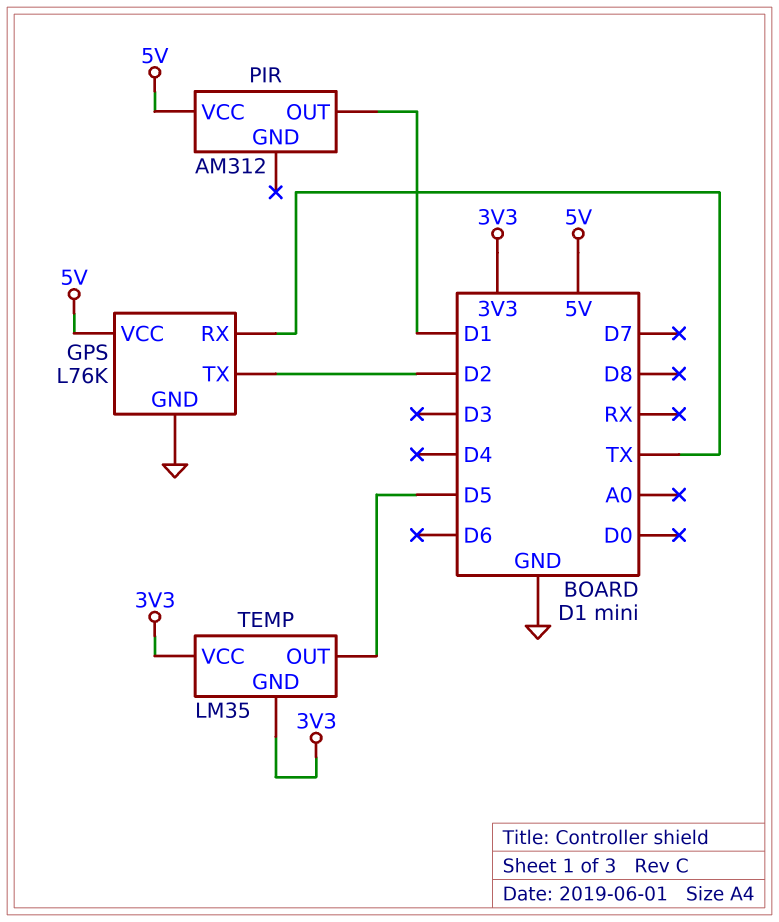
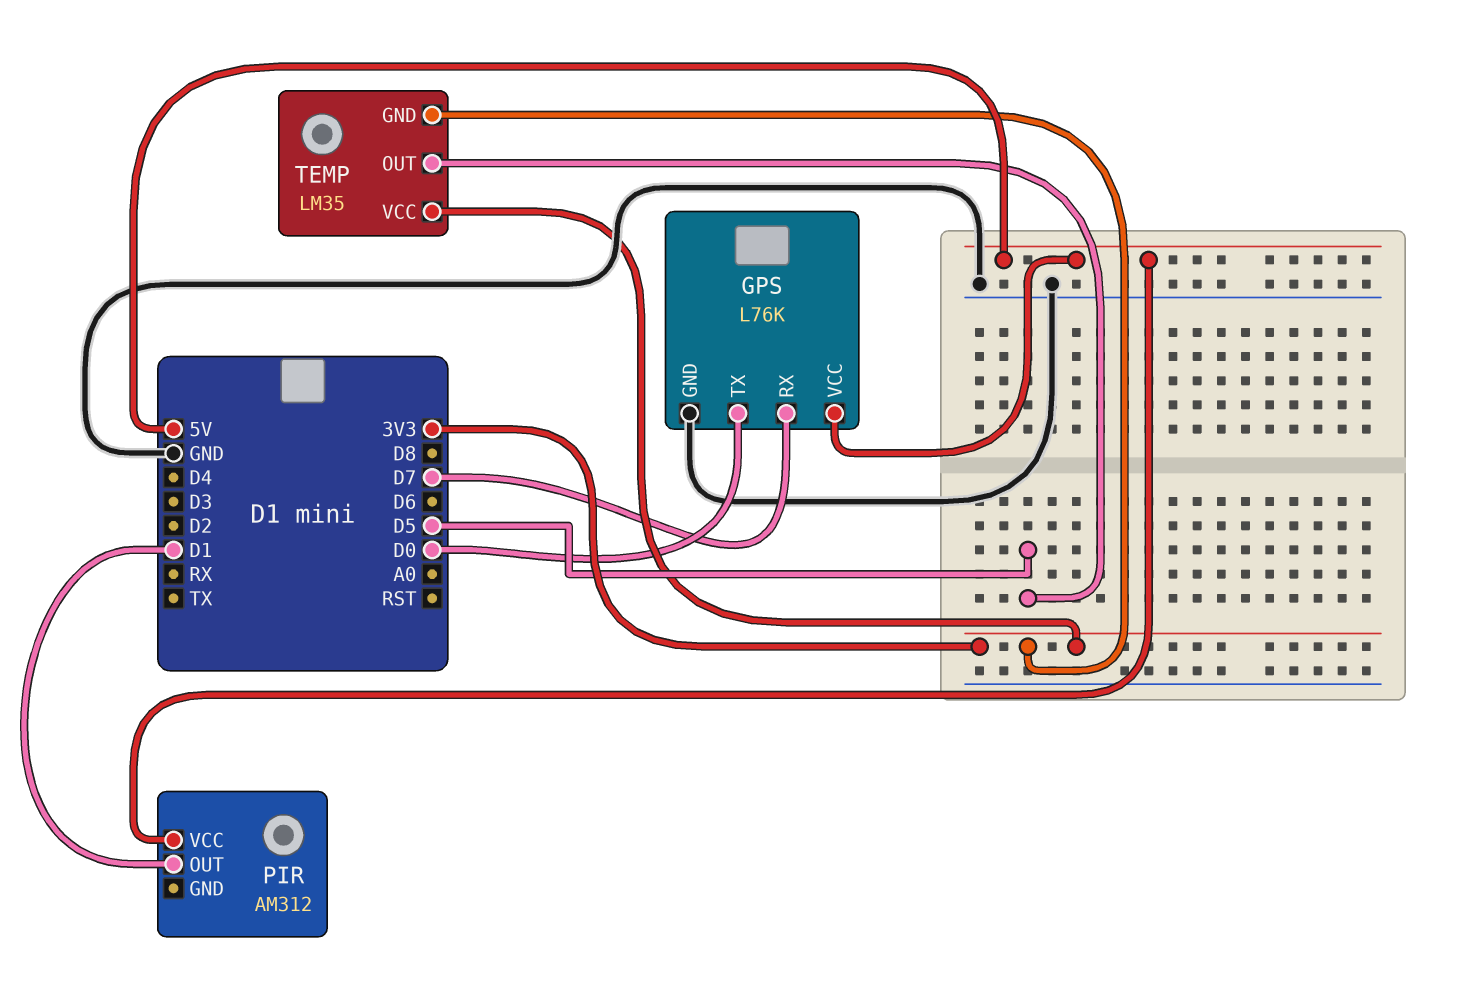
GPS pin RX: TX -> D7
GPS pin TX: D2 -> D0

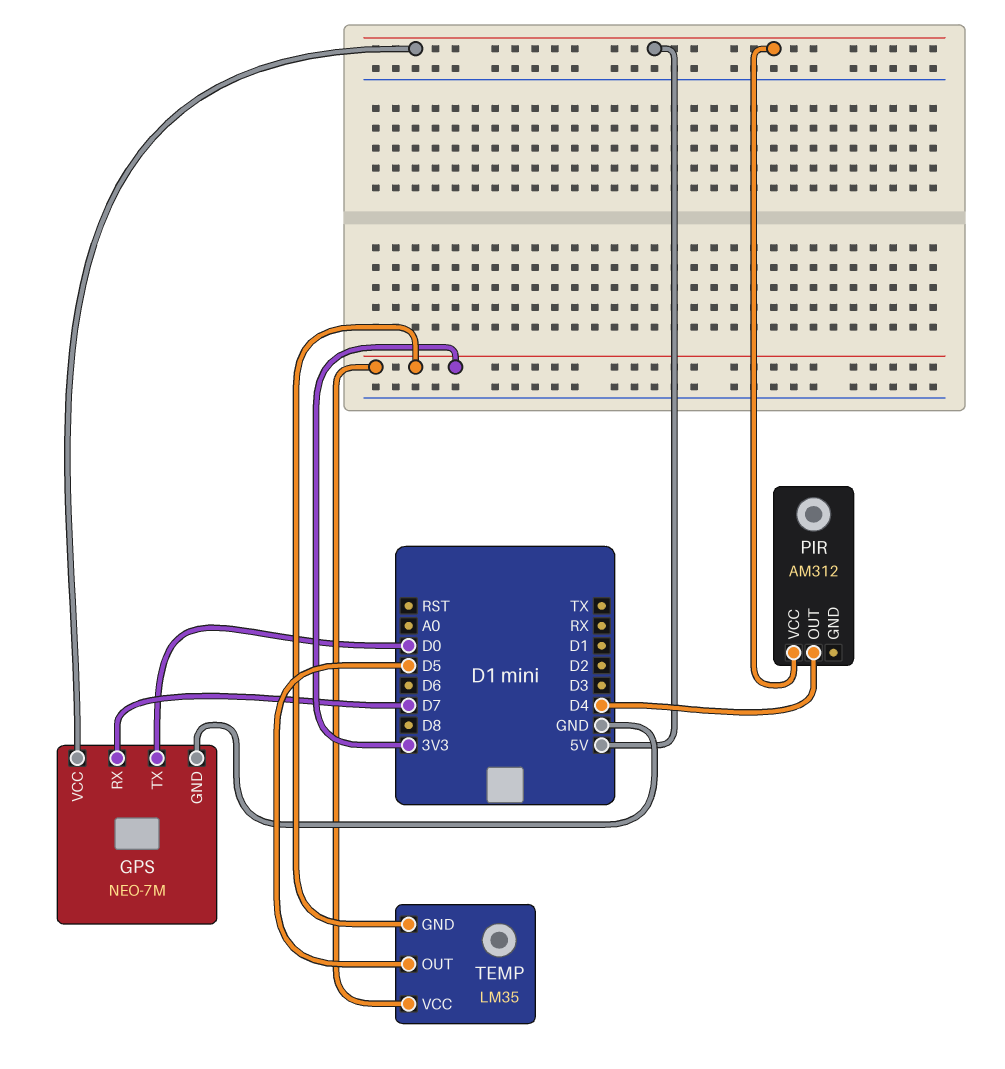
GPS: L76K -> NEO-7M
PIR pin OUT: D1 -> D4

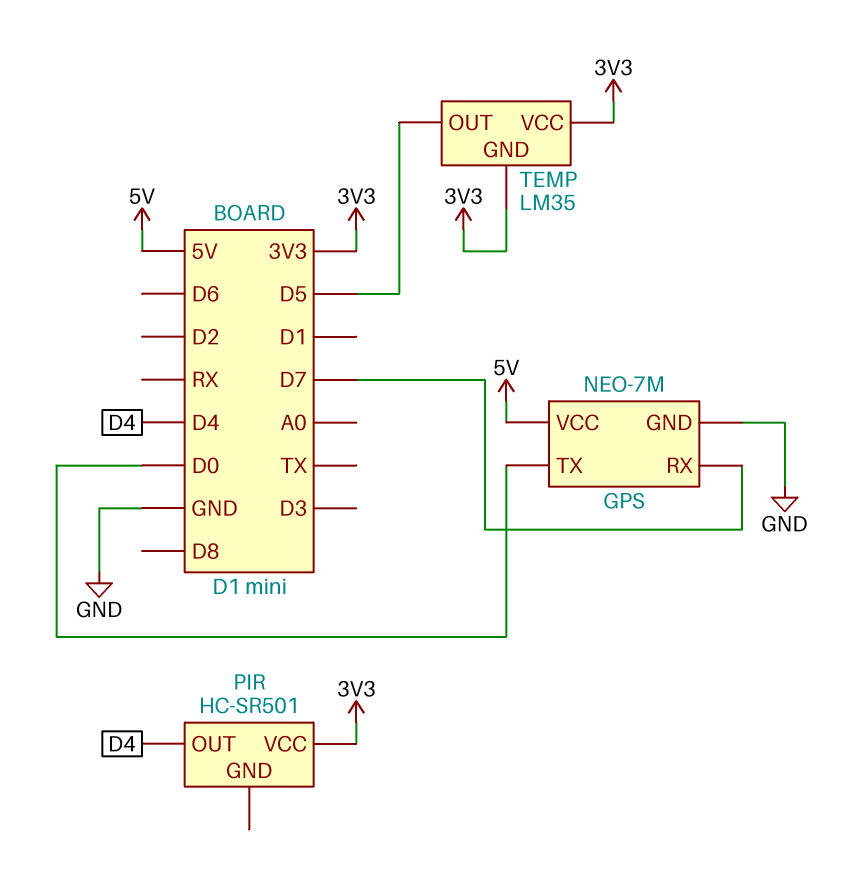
PIR: AM312 -> HC-SR501
PIR pin VCC: 5V -> 3V3

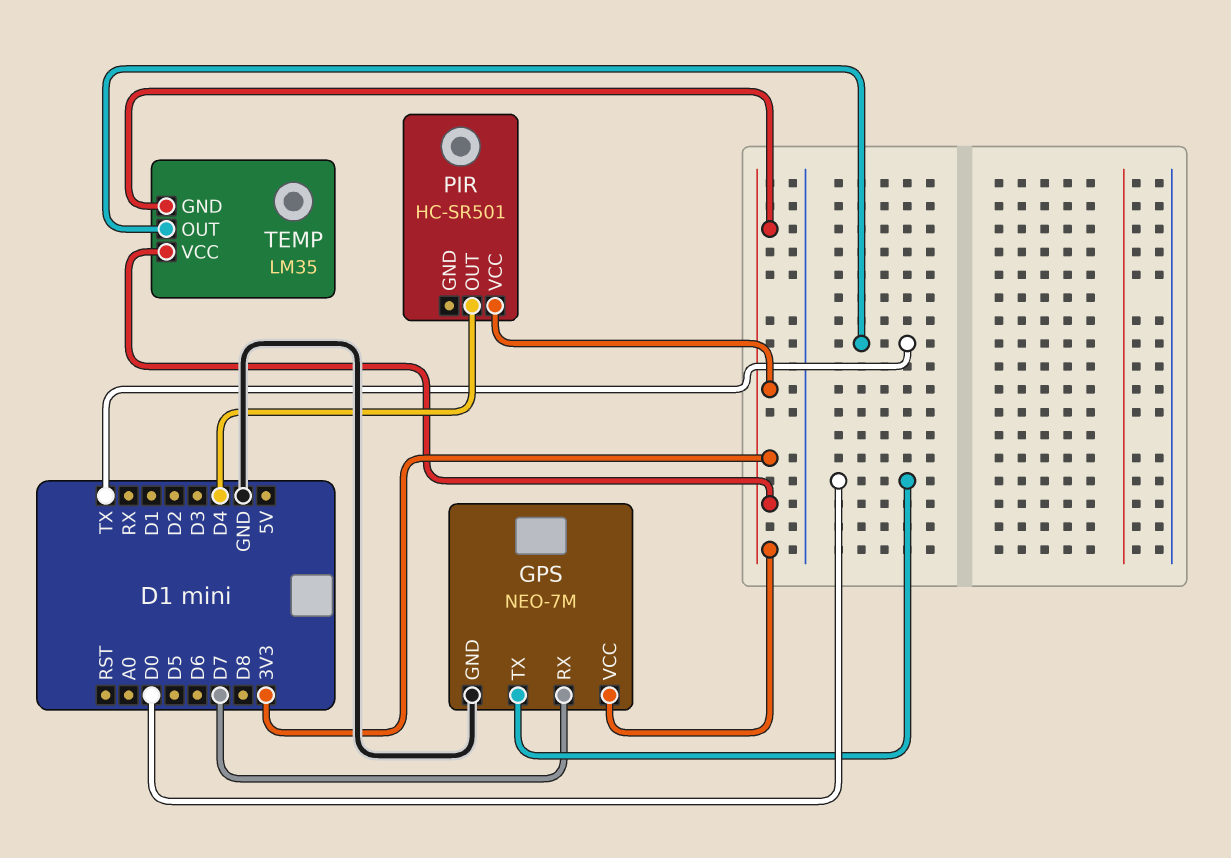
GPS pin VCC: 5V -> 3V3
TEMP pin OUT: D5 -> TX

